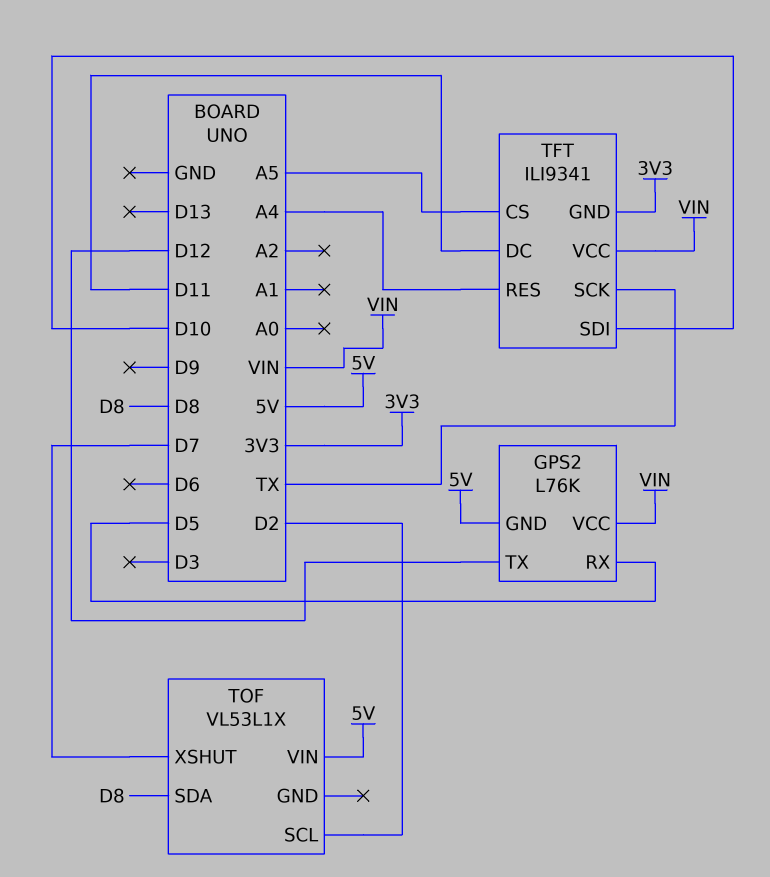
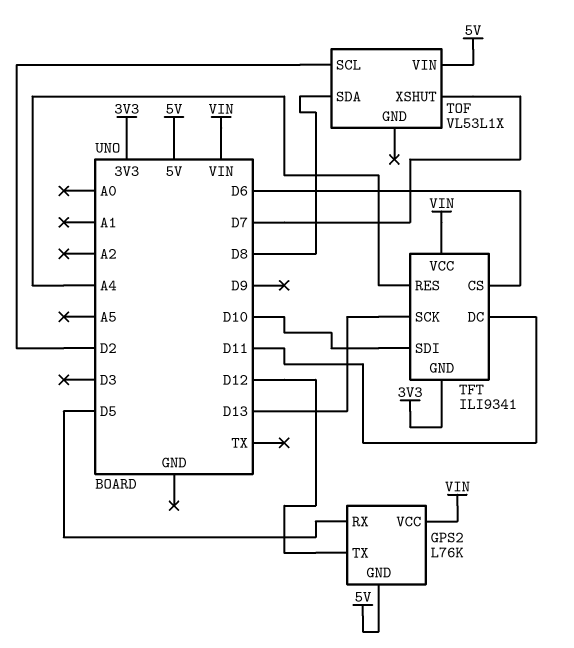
TFT pin CS: A5 -> D6
TFT pin SCK: TX -> D13

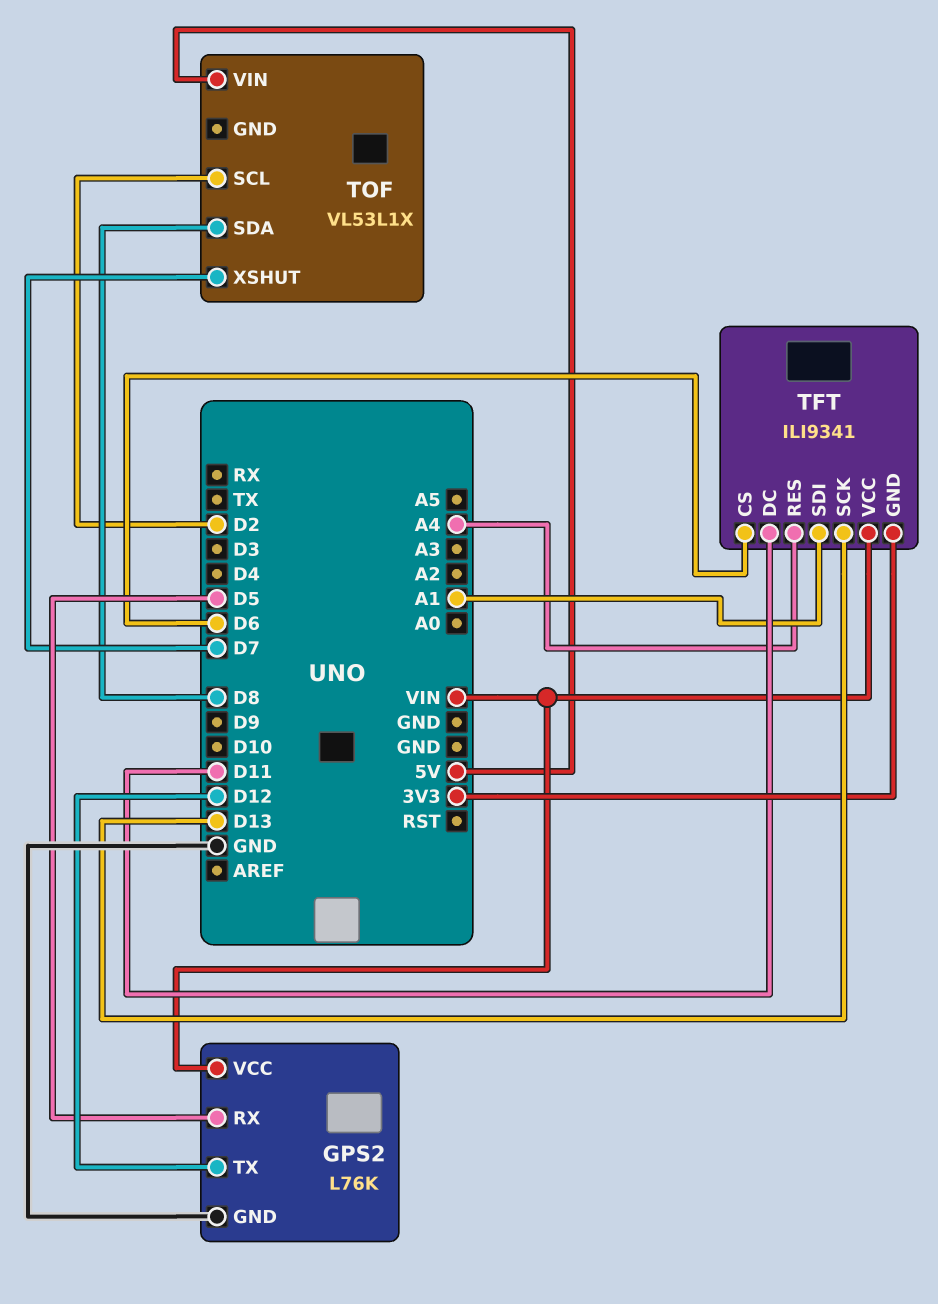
GPS2 pin GND: 5V -> GND
TFT pin SDI: D10 -> A1

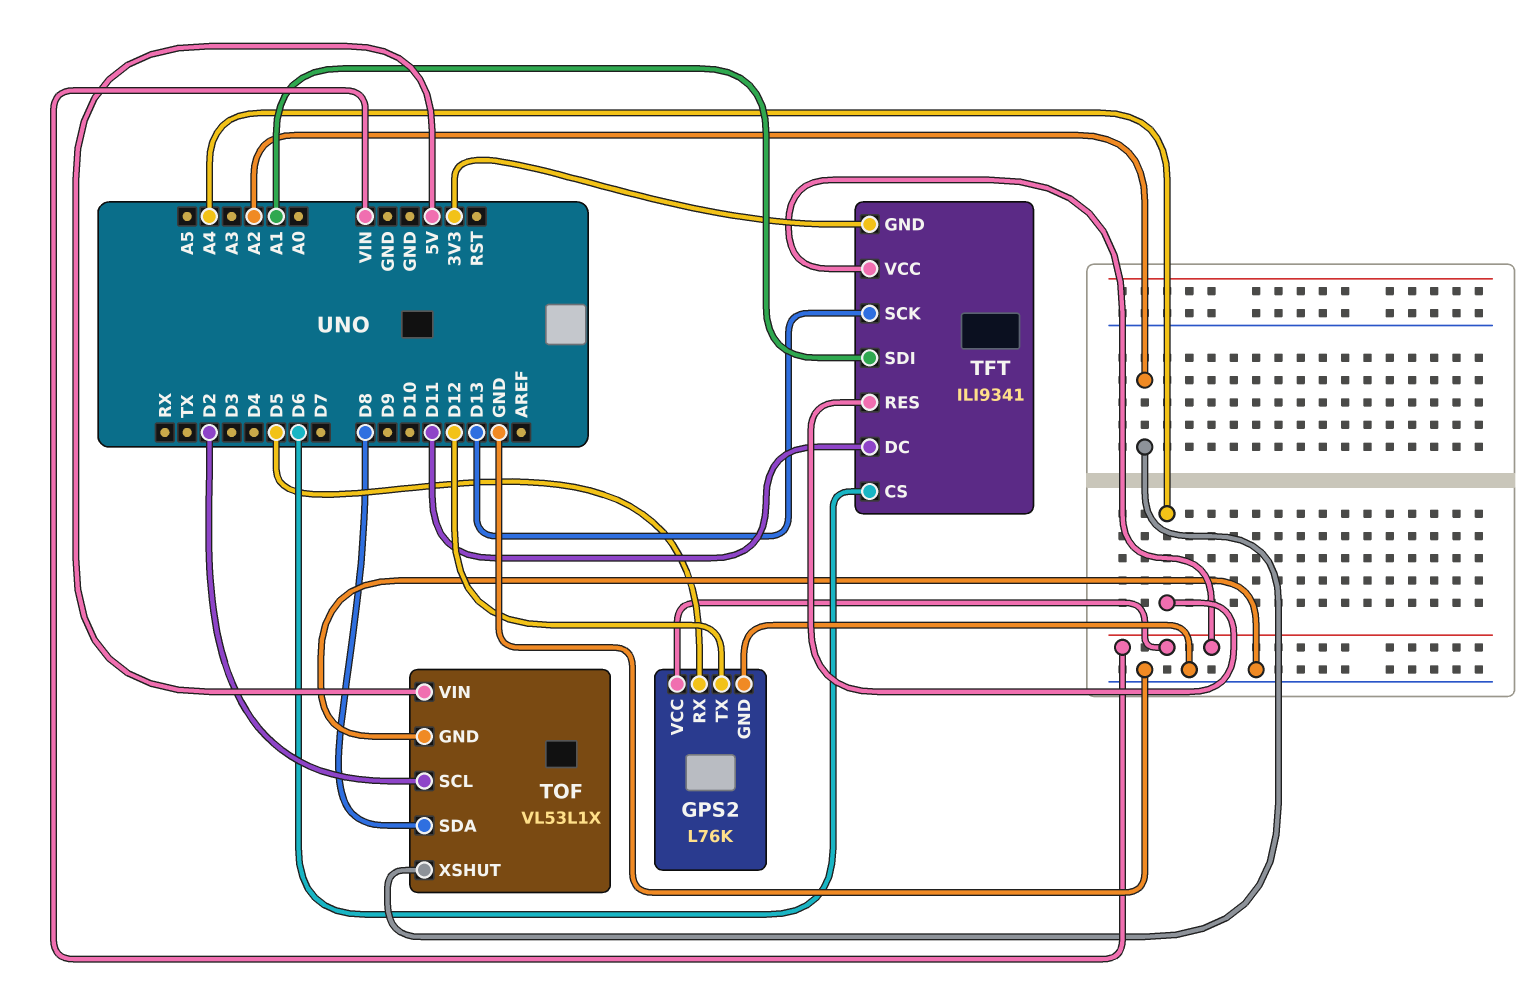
TOF pin GND: none -> GND
TOF pin XSHUT: D7 -> A2

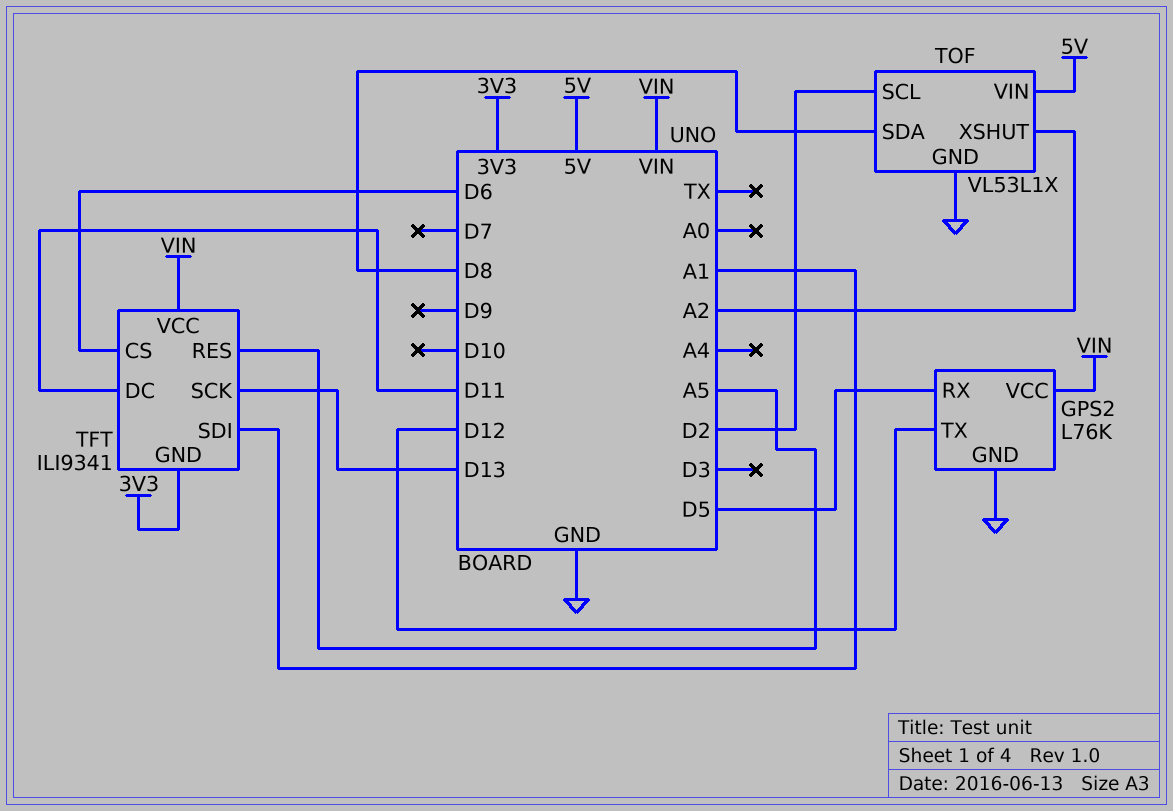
TFT pin RES: A4 -> A5

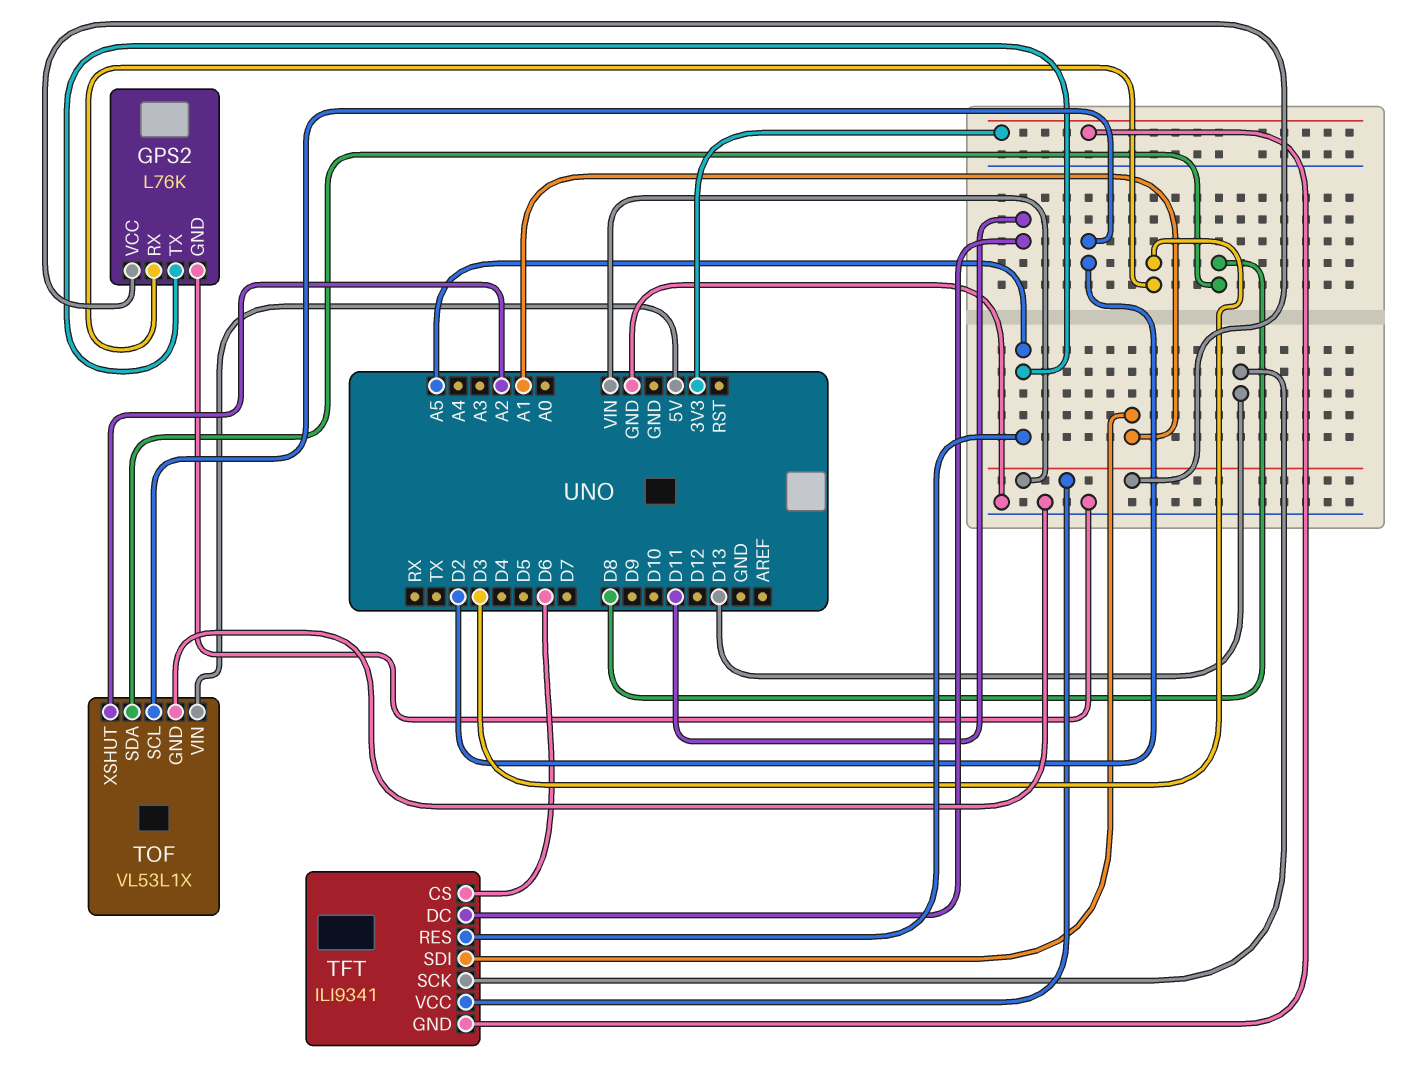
GPS2 pin RX: D5 -> D3
GPS2 pin TX: D12 -> A5

